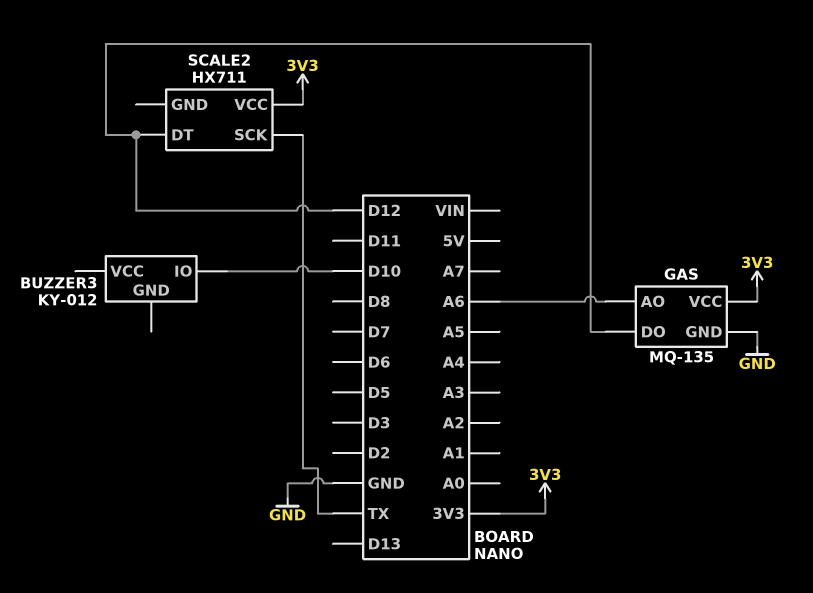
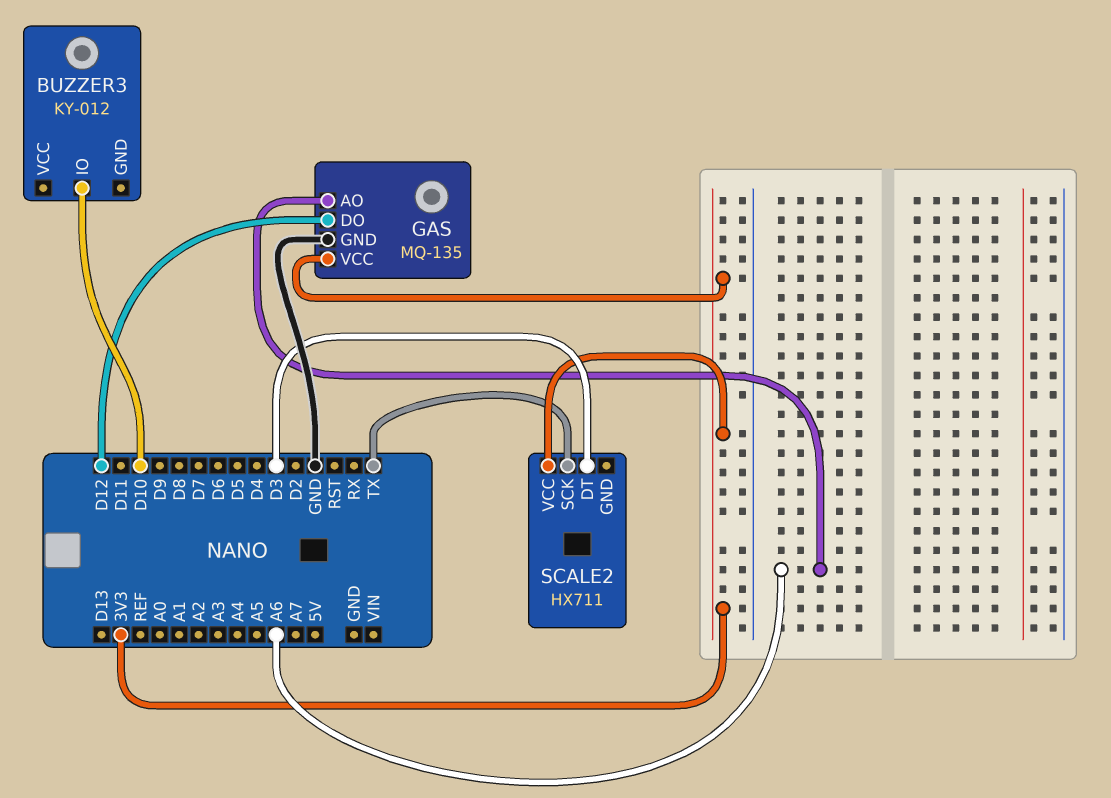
SCALE2 pin DT: D12 -> D3

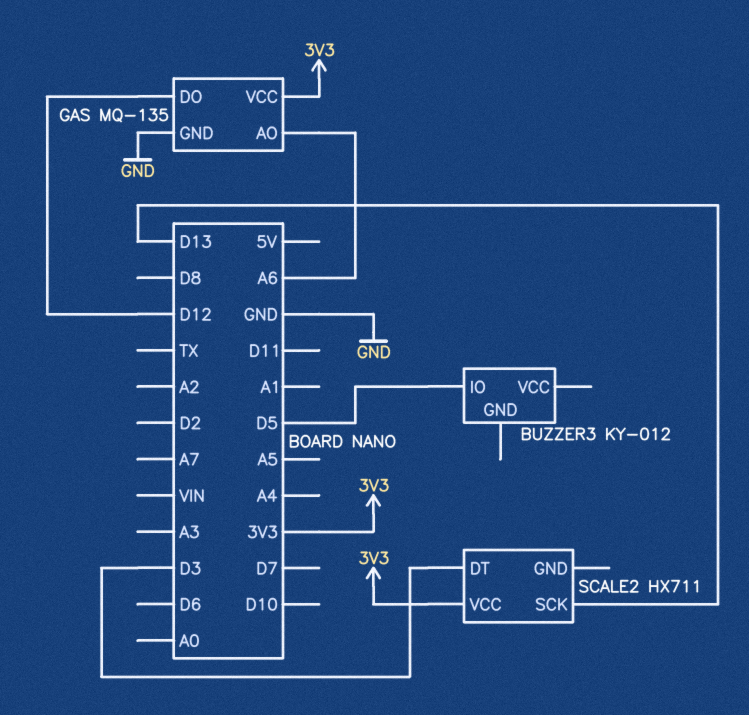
BUZZER3 pin IO: D10 -> D5
SCALE2 pin SCK: TX -> D13

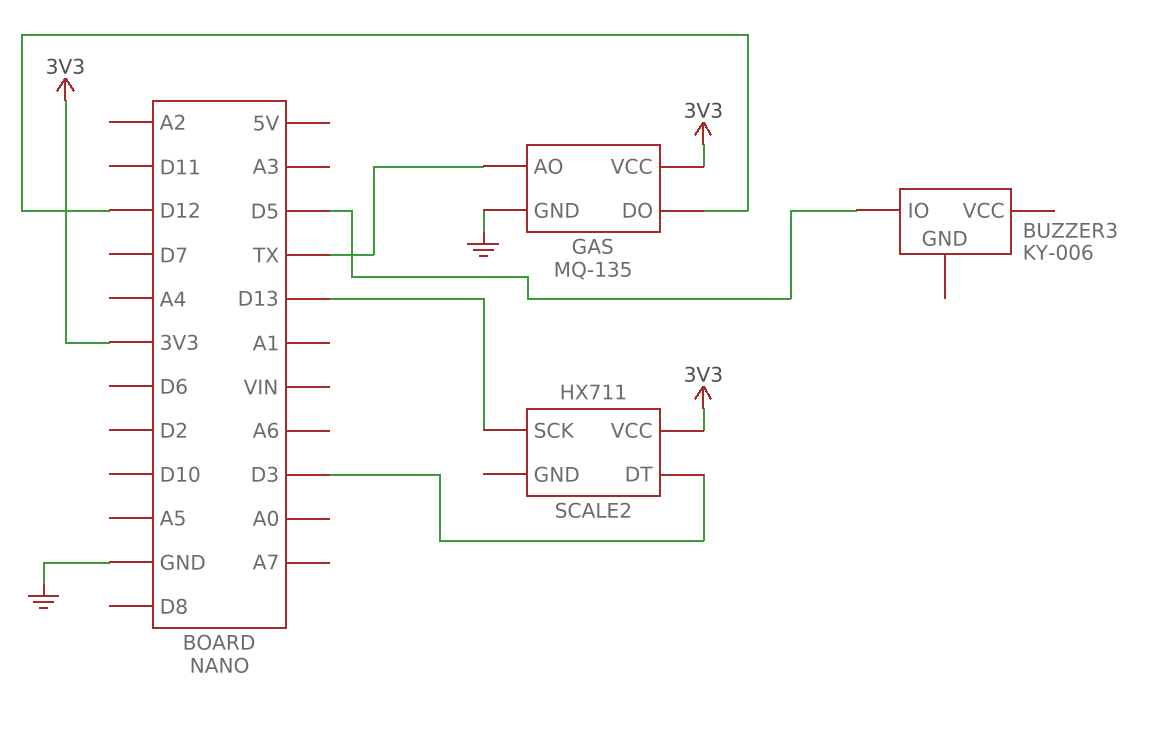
BUZZER3: KY-012 -> KY-006
GAS pin AO: A6 -> TX

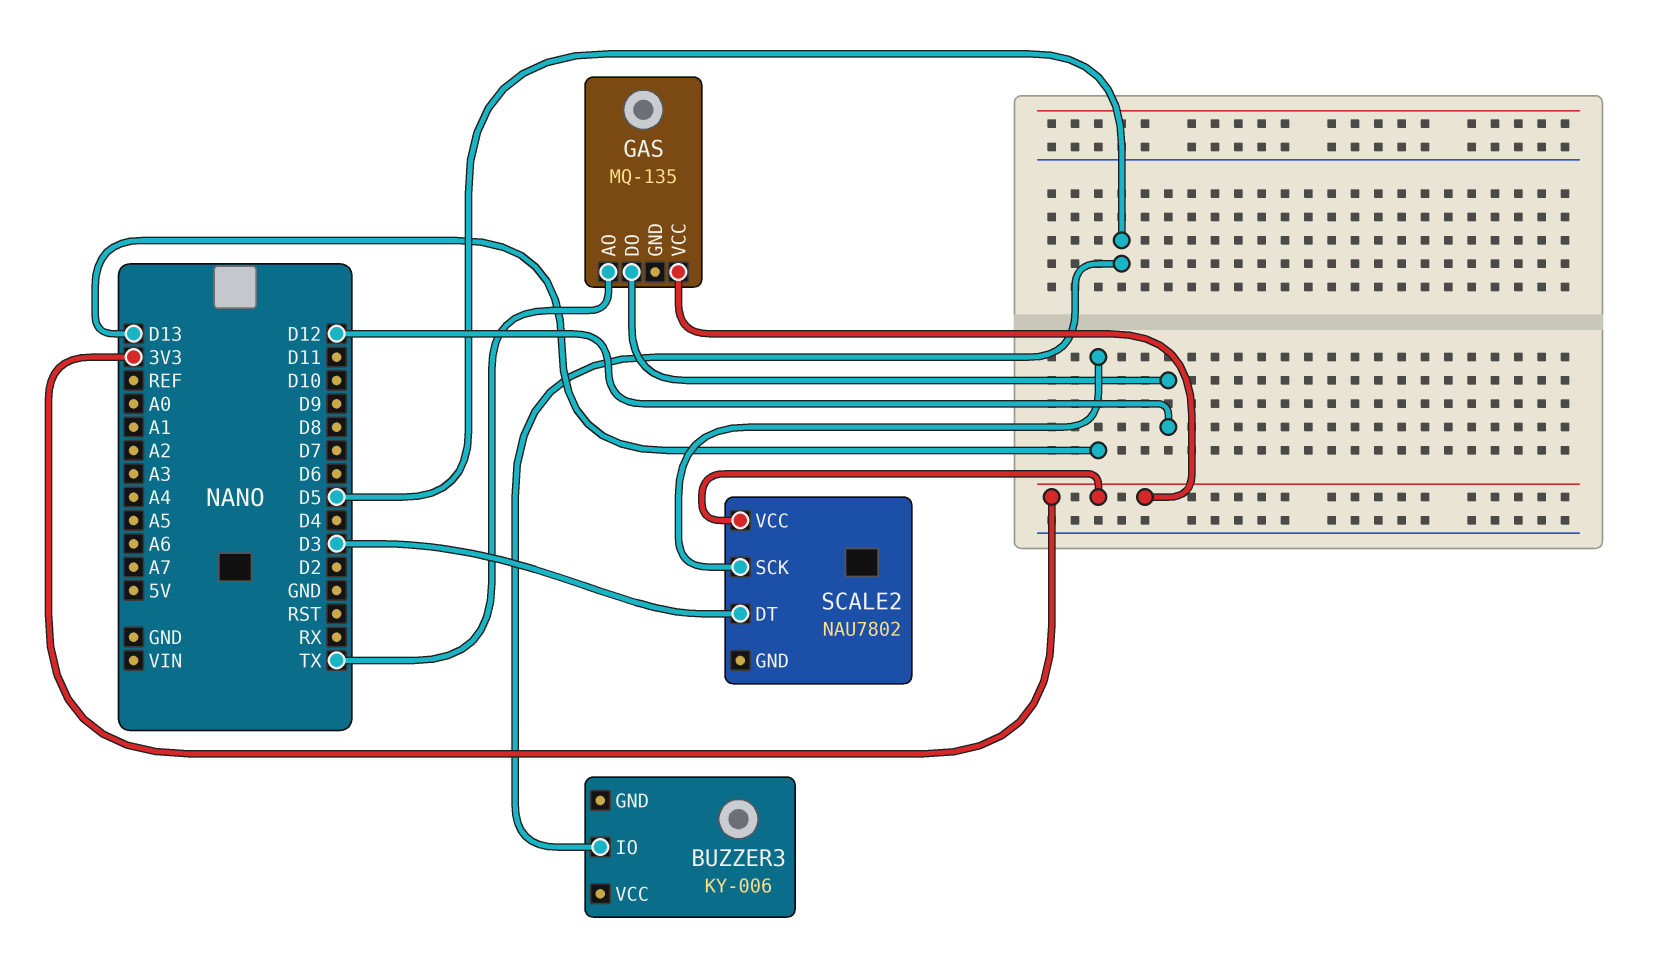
GAS pin GND: GND -> none
SCALE2: HX711 -> NAU7802

